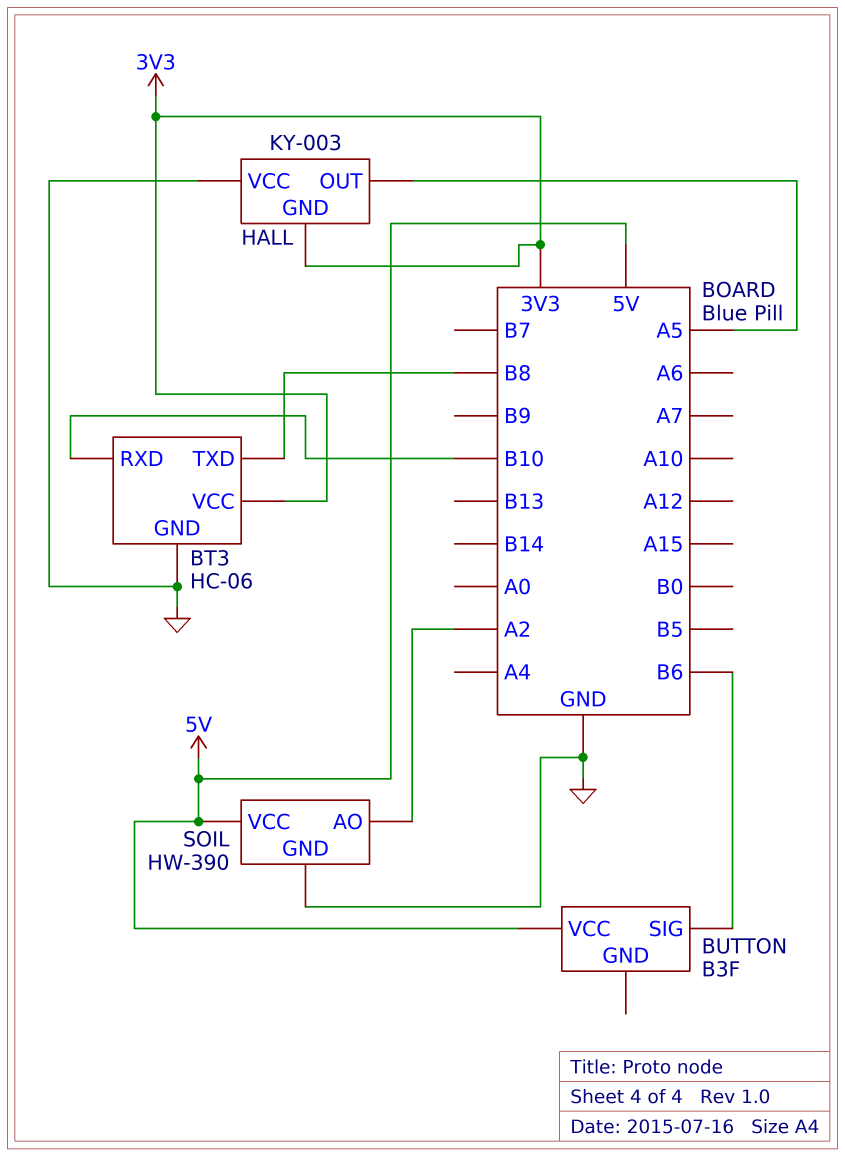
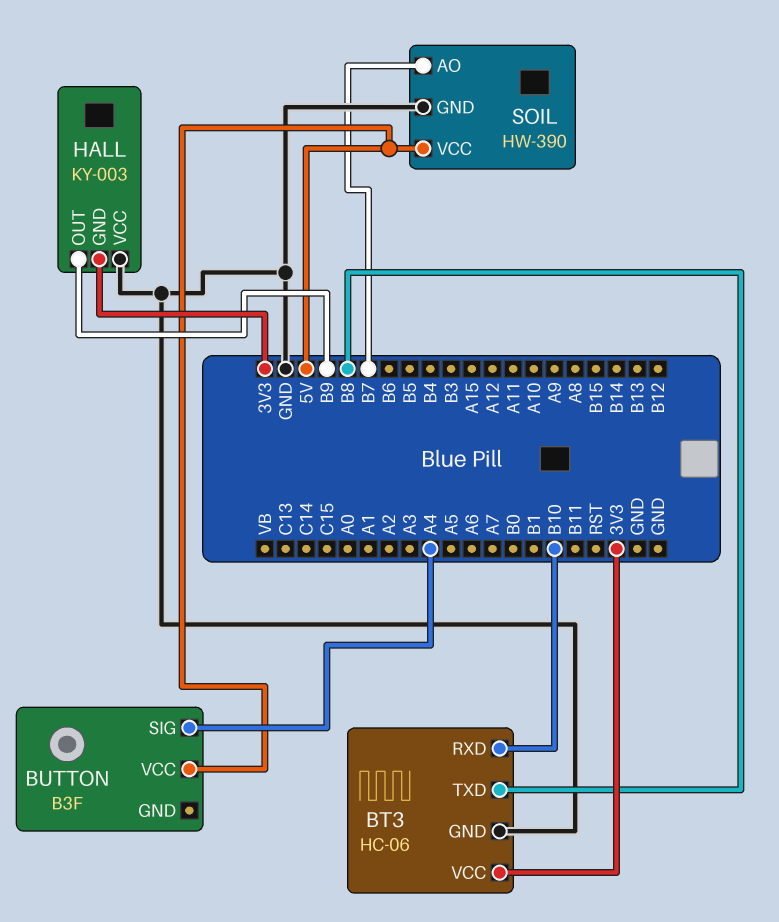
BUTTON pin SIG: B6 -> A4
HALL pin OUT: A5 -> B9
SOIL pin AO: A2 -> B7

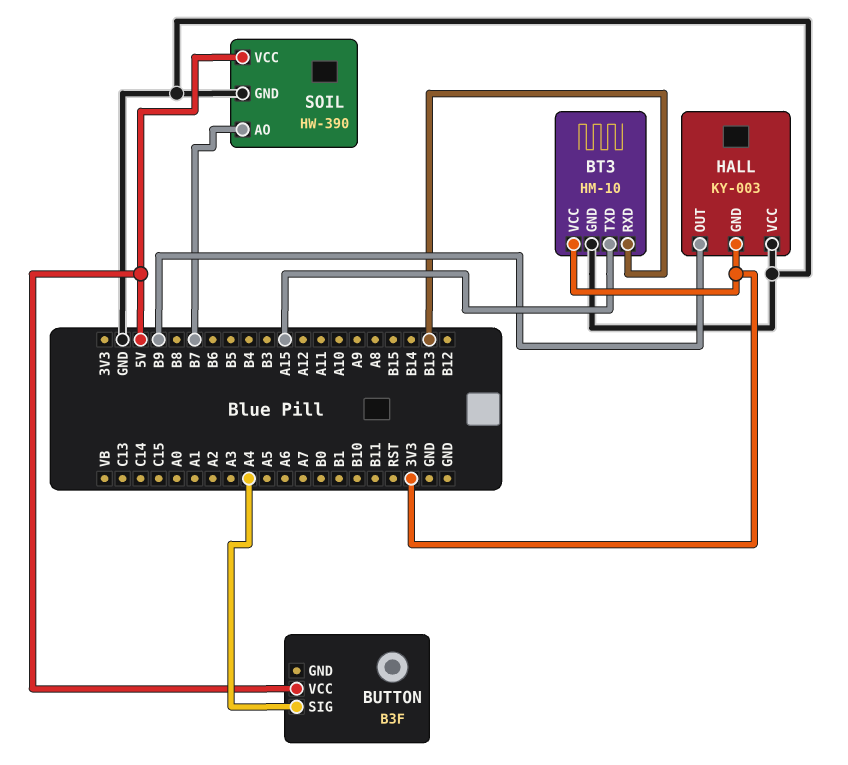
BT3: HC-06 -> HM-10
BT3 pin RXD: B10 -> B13
BT3 pin TXD: B8 -> A15

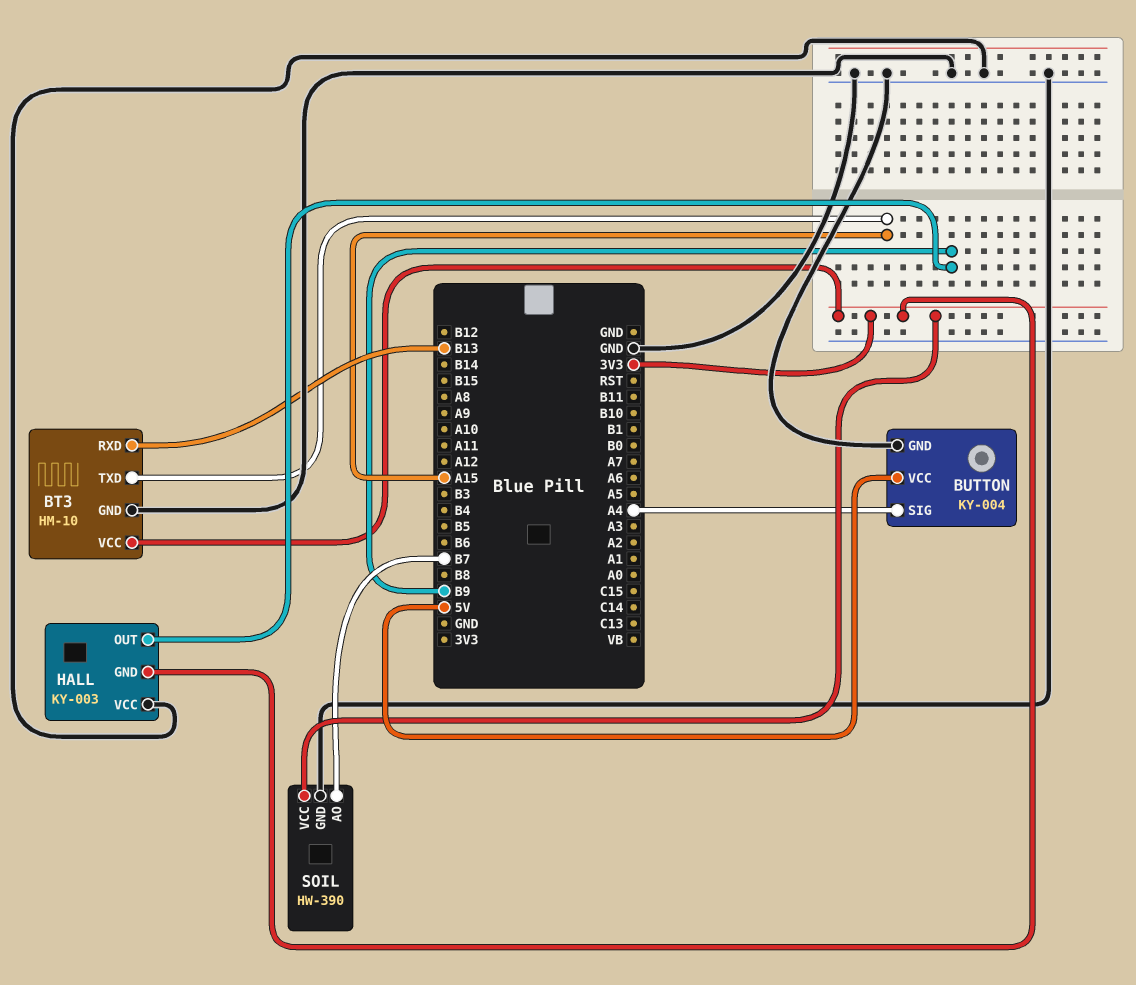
BUTTON: B3F -> KY-004
BUTTON pin GND: none -> GND
SOIL pin VCC: 5V -> 3V3

